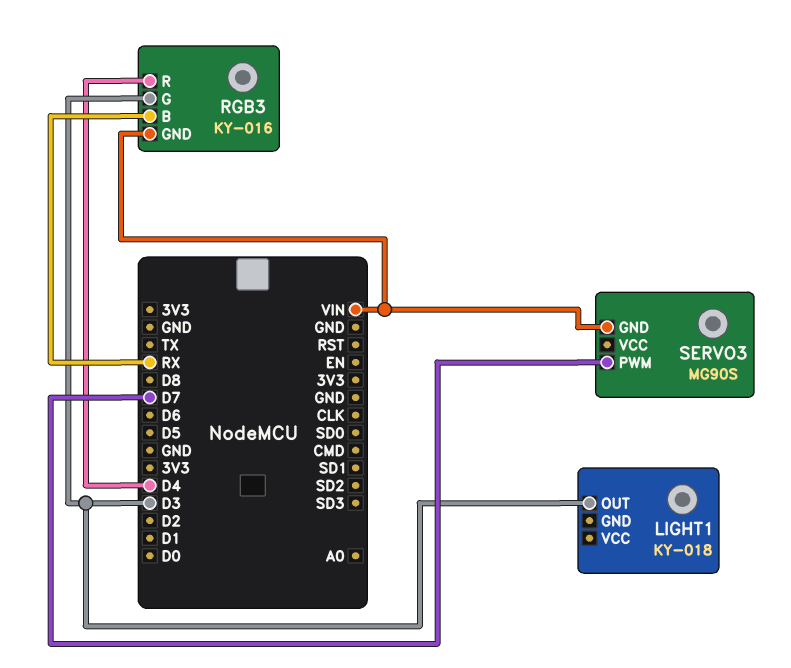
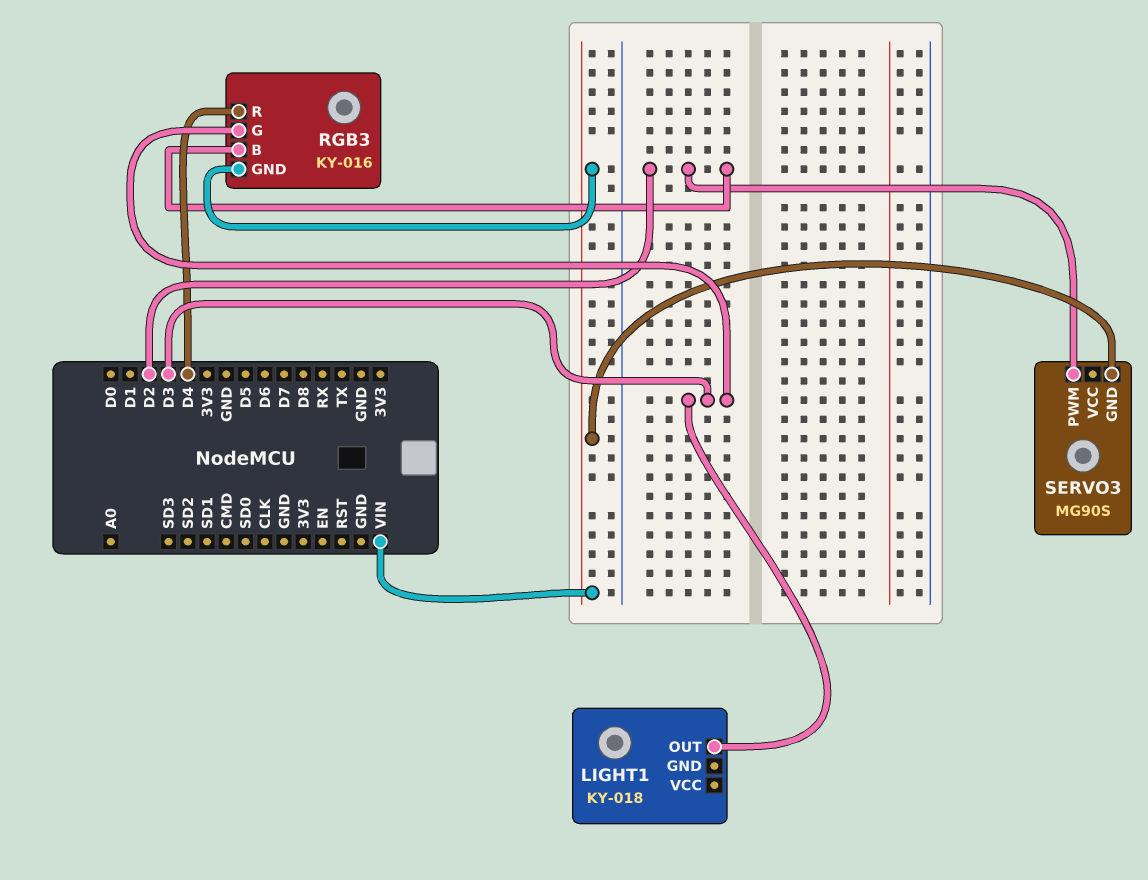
RGB3 pin B: RX -> D2
SERVO3 pin PWM: D7 -> D2

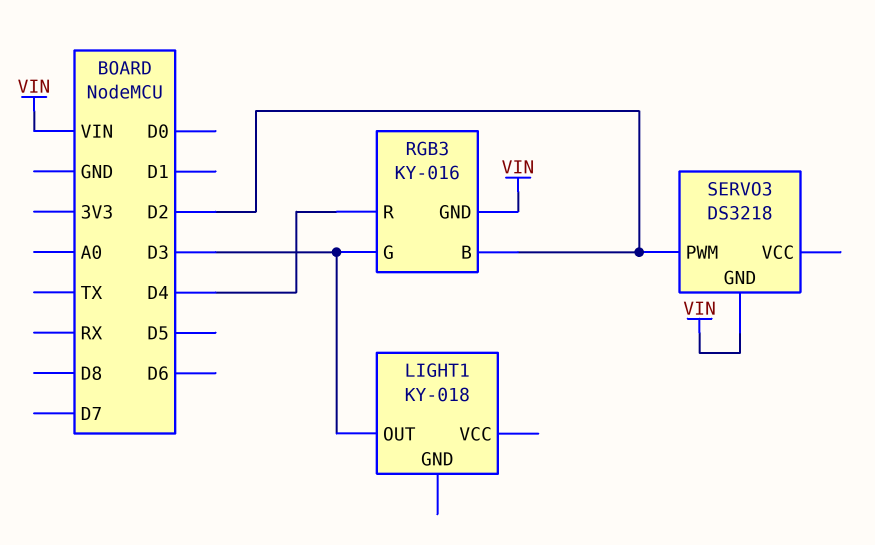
SERVO3: MG90S -> DS3218

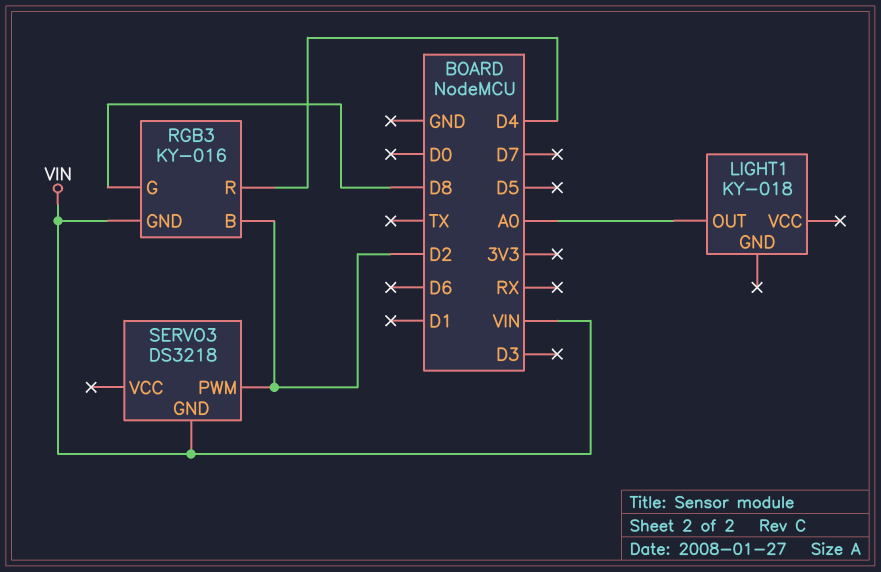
LIGHT1 pin OUT: D3 -> A0
RGB3 pin G: D3 -> D8

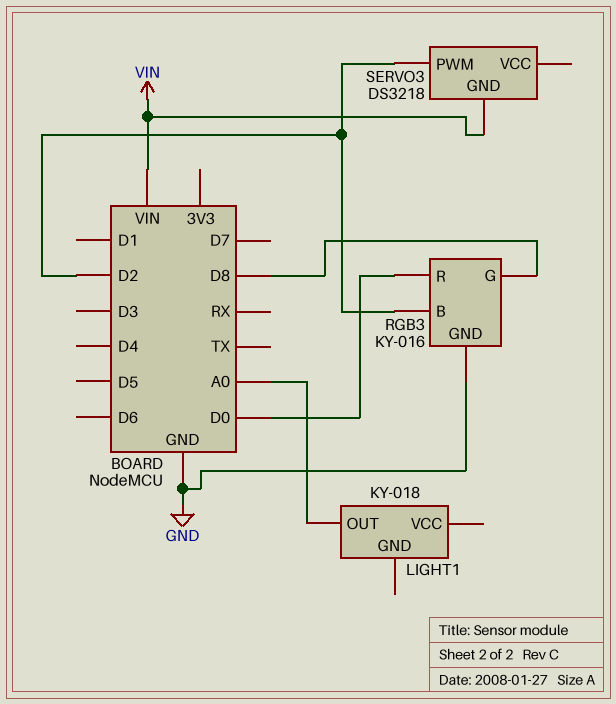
RGB3 pin GND: VIN -> GND
RGB3 pin R: D4 -> D0

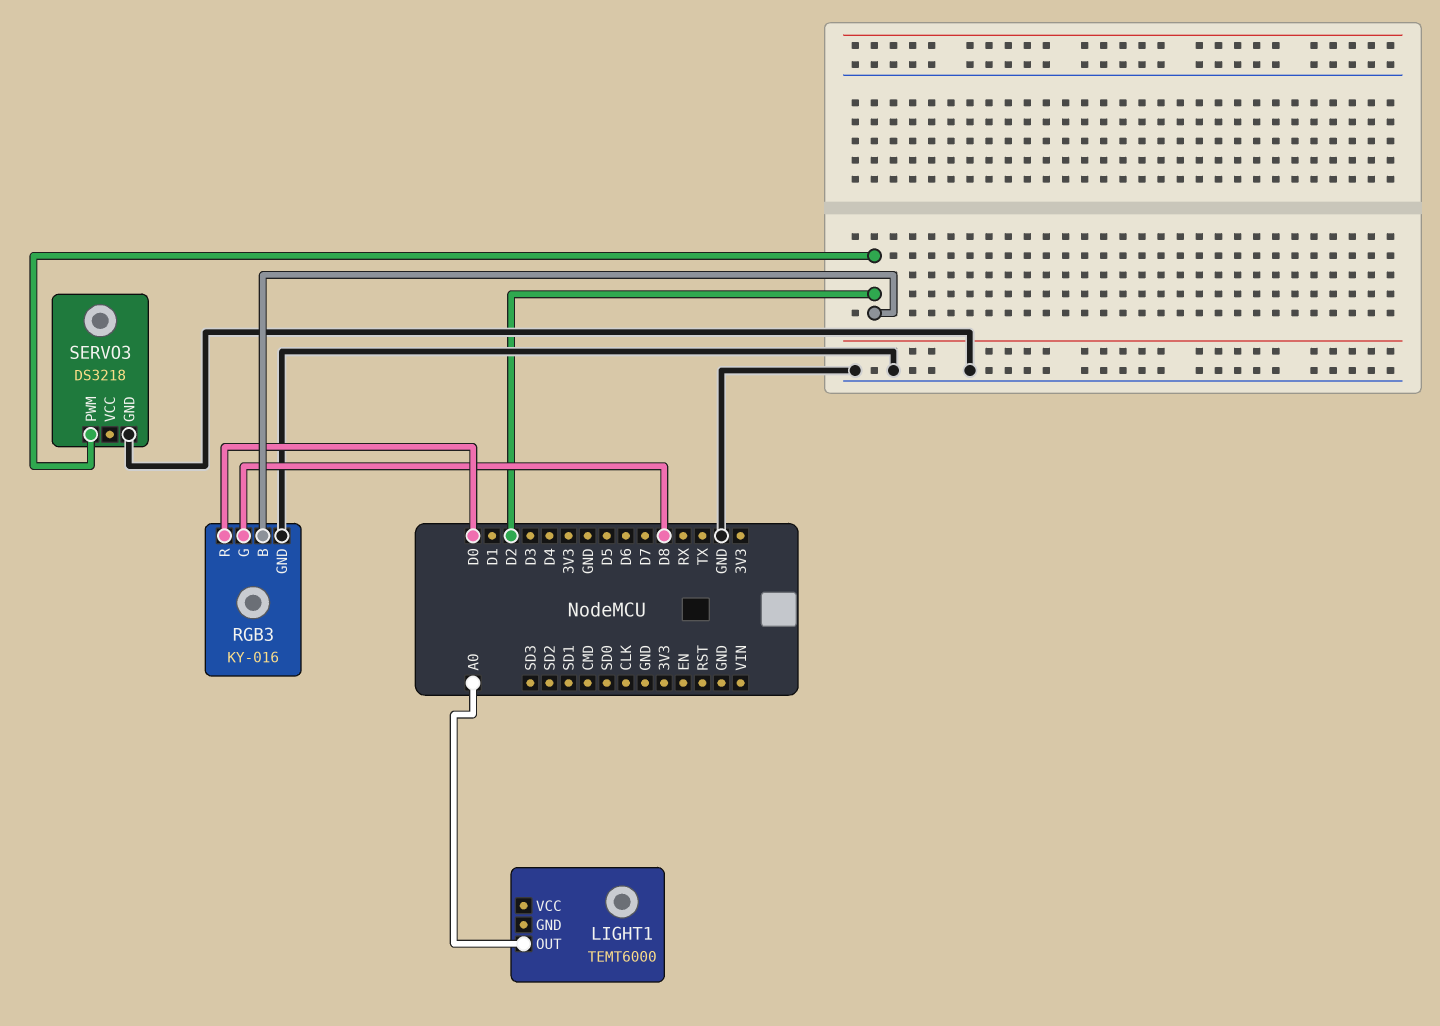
LIGHT1: KY-018 -> TEMT6000
SERVO3 pin GND: VIN -> GND

